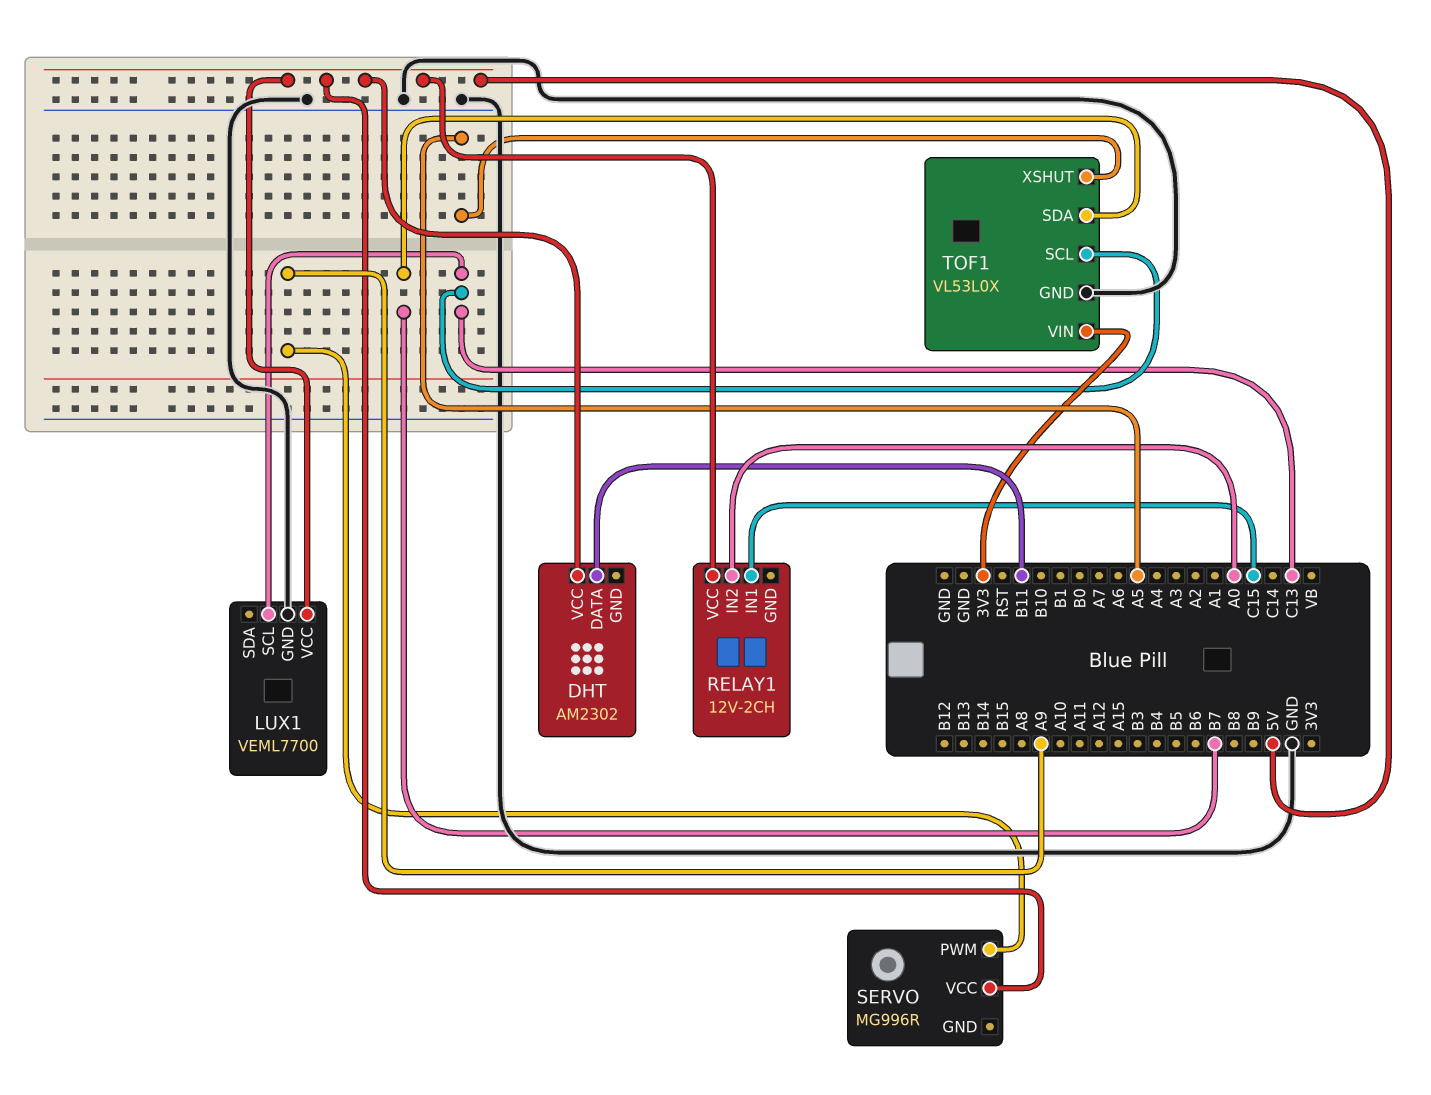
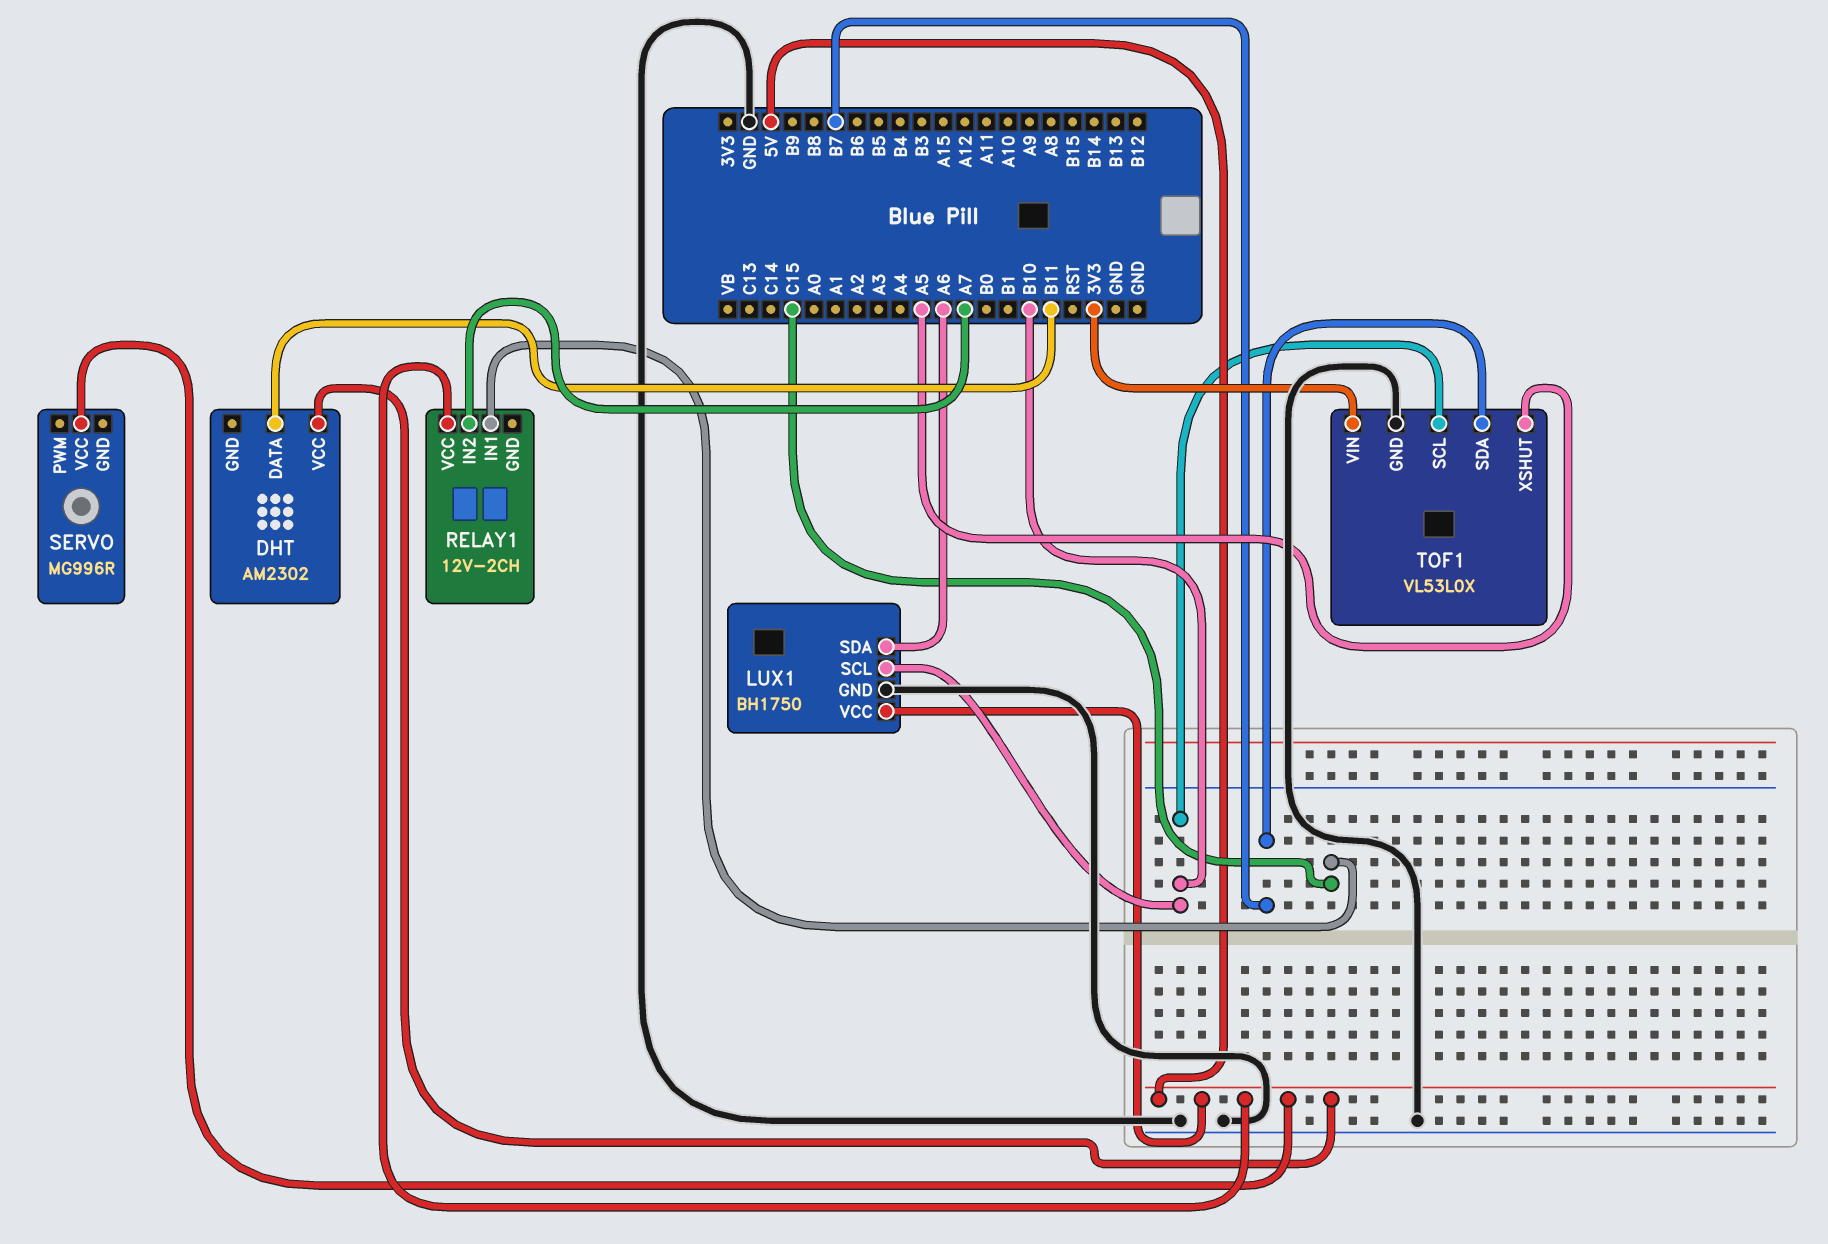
LUX1: VEML7700 -> BH1750
LUX1 pin SCL: C13 -> B10
LUX1 pin SDA: none -> A6
RELAY1 pin IN2: A0 -> A7
SERVO pin PWM: A9 -> none
TOF1 pin SCL: C13 -> B10

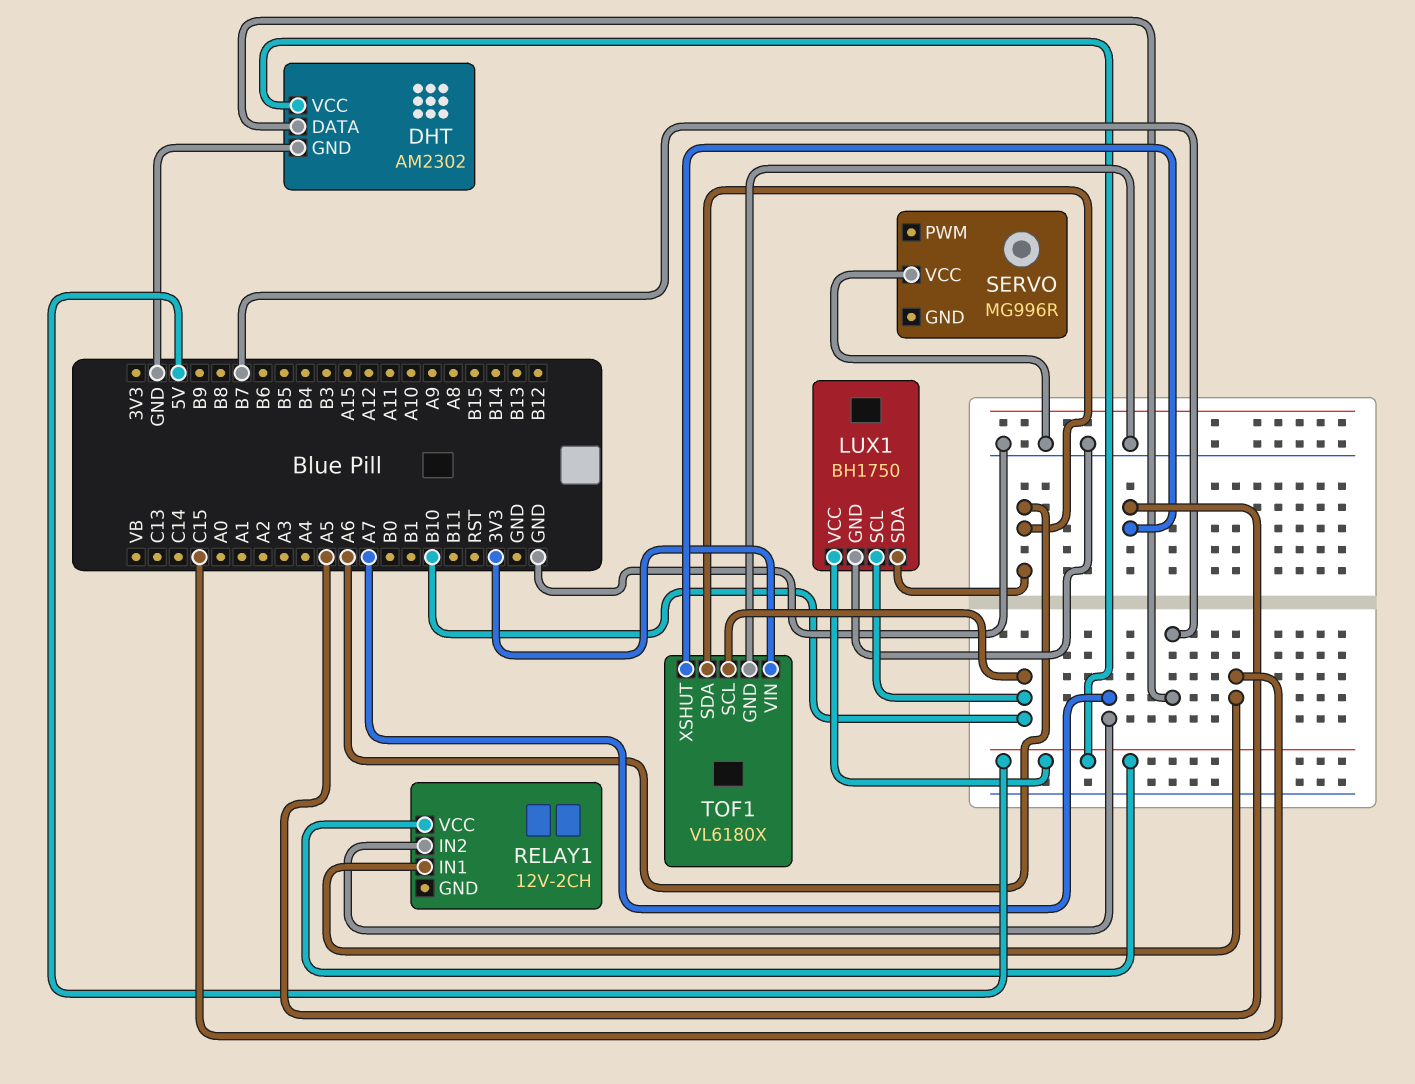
DHT pin DATA: B11 -> B7
DHT pin GND: none -> GND
SERVO pin VCC: 5V -> GND
TOF1: VL53L0X -> VL6180X
TOF1 pin SDA: B7 -> A6

